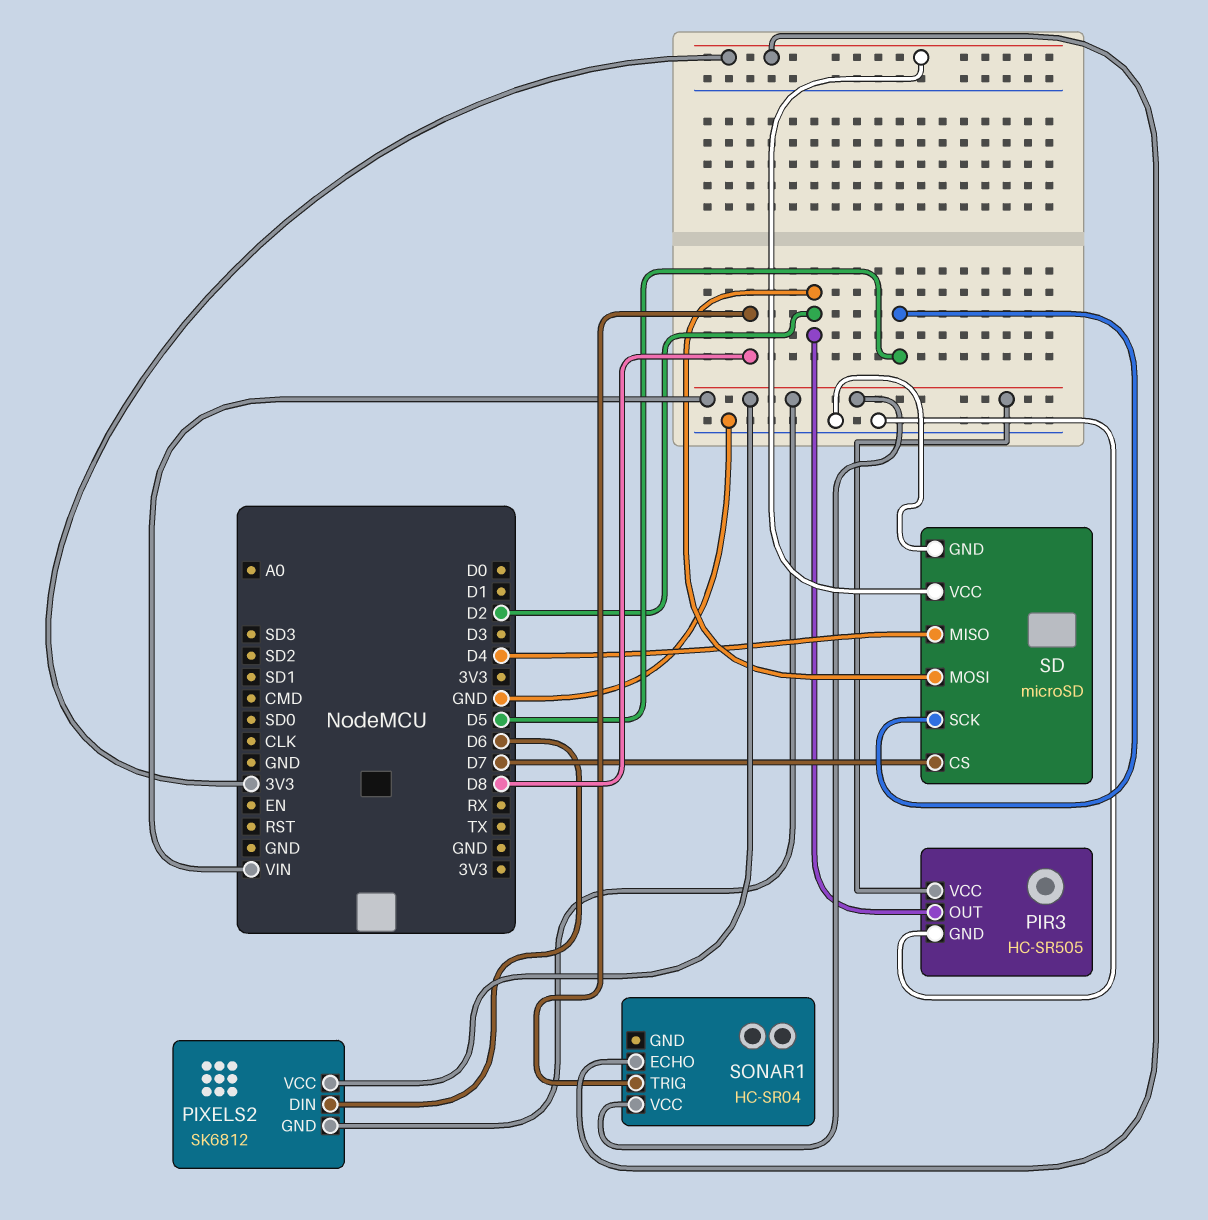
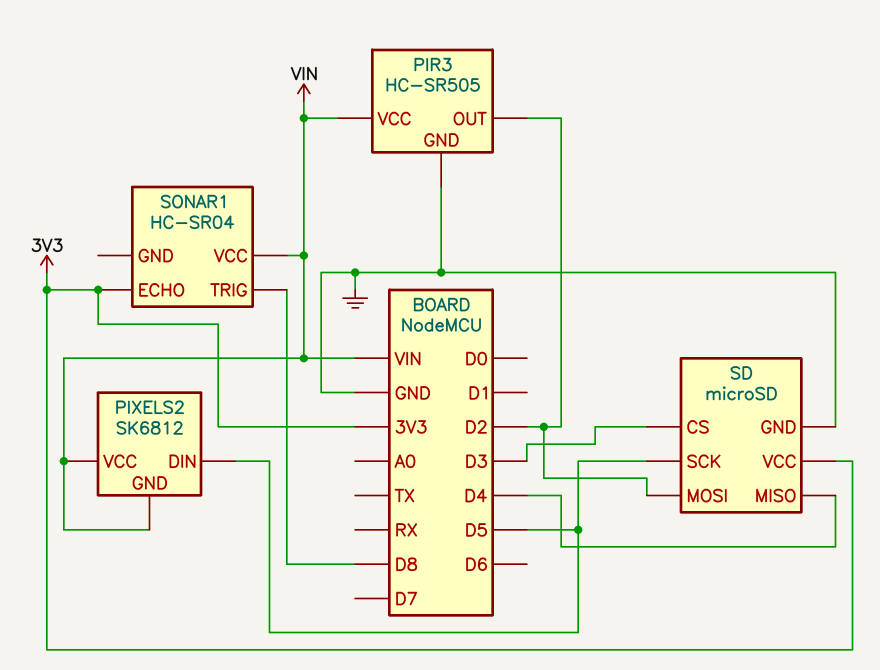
PIXELS2 pin DIN: D6 -> D5
SD pin CS: D7 -> D3

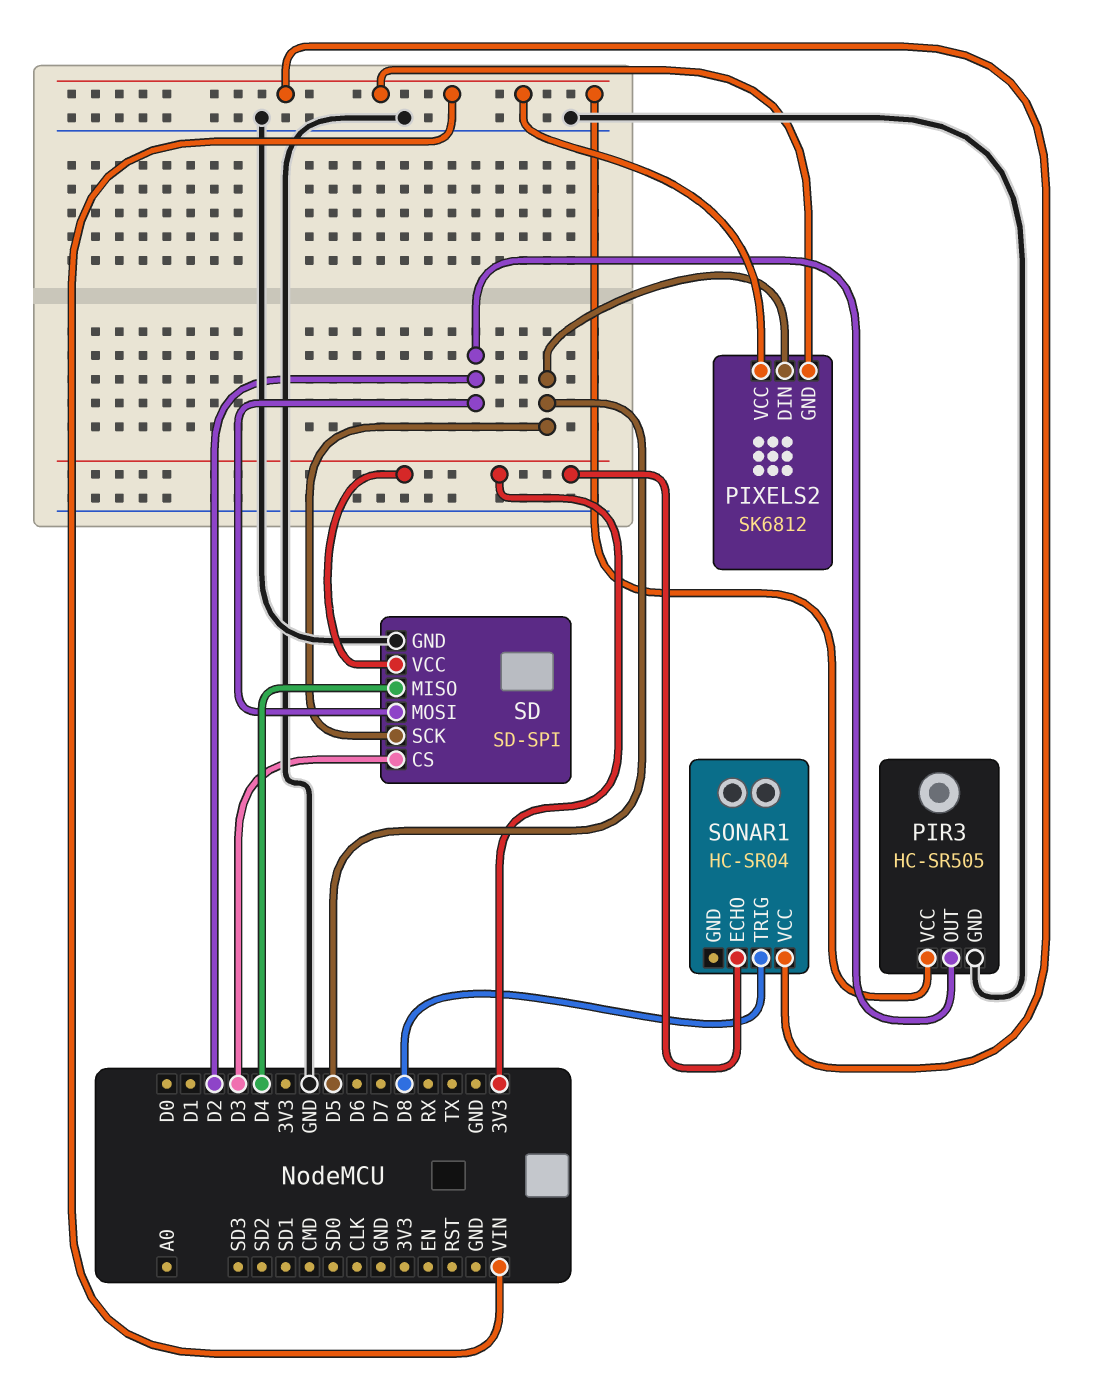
SD: microSD -> SD-SPI

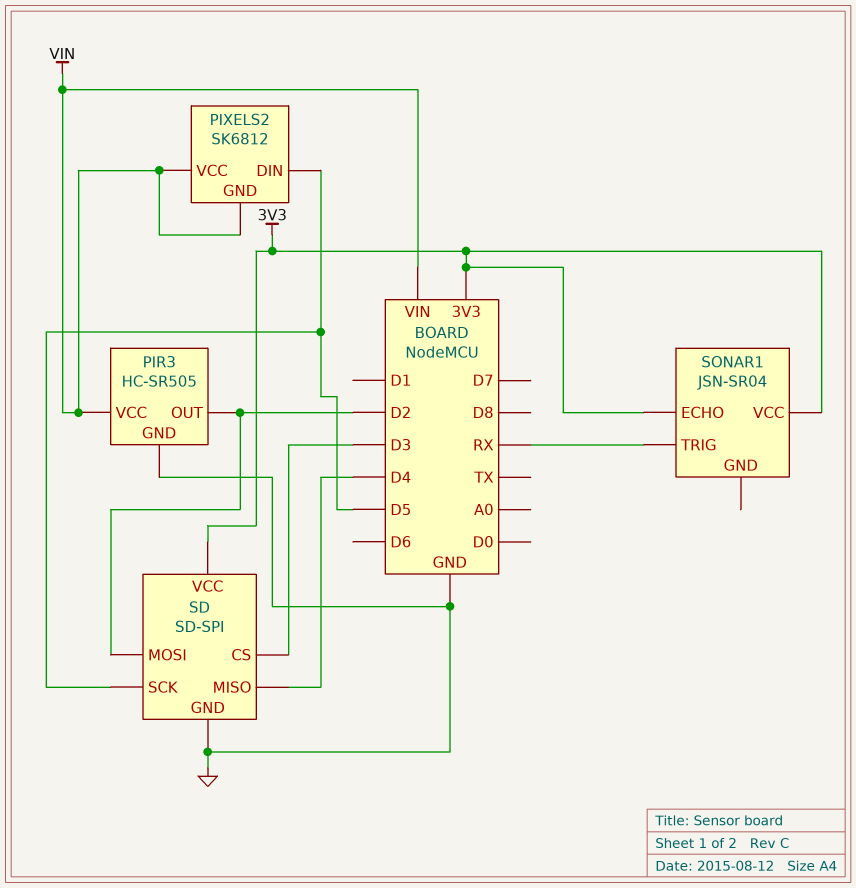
SONAR1: HC-SR04 -> JSN-SR04
SONAR1 pin TRIG: D8 -> RX
SONAR1 pin VCC: VIN -> 3V3

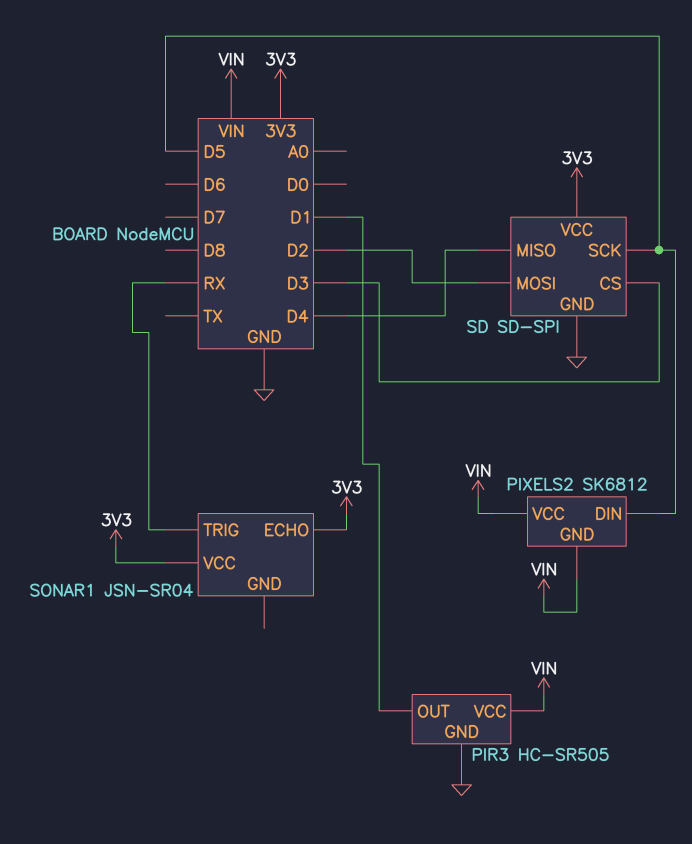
PIR3 pin OUT: D2 -> D1

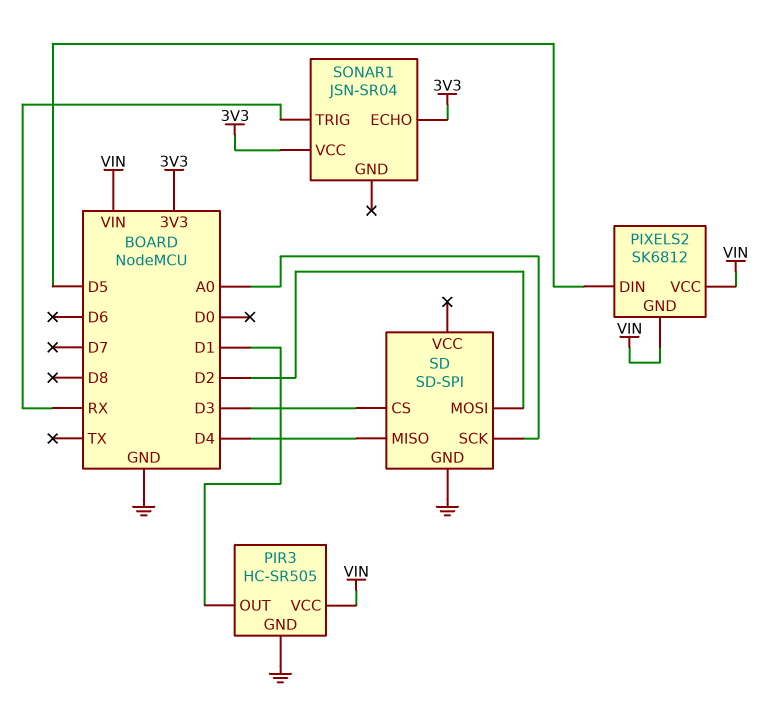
SD pin SCK: D5 -> A0
SD pin VCC: 3V3 -> none

